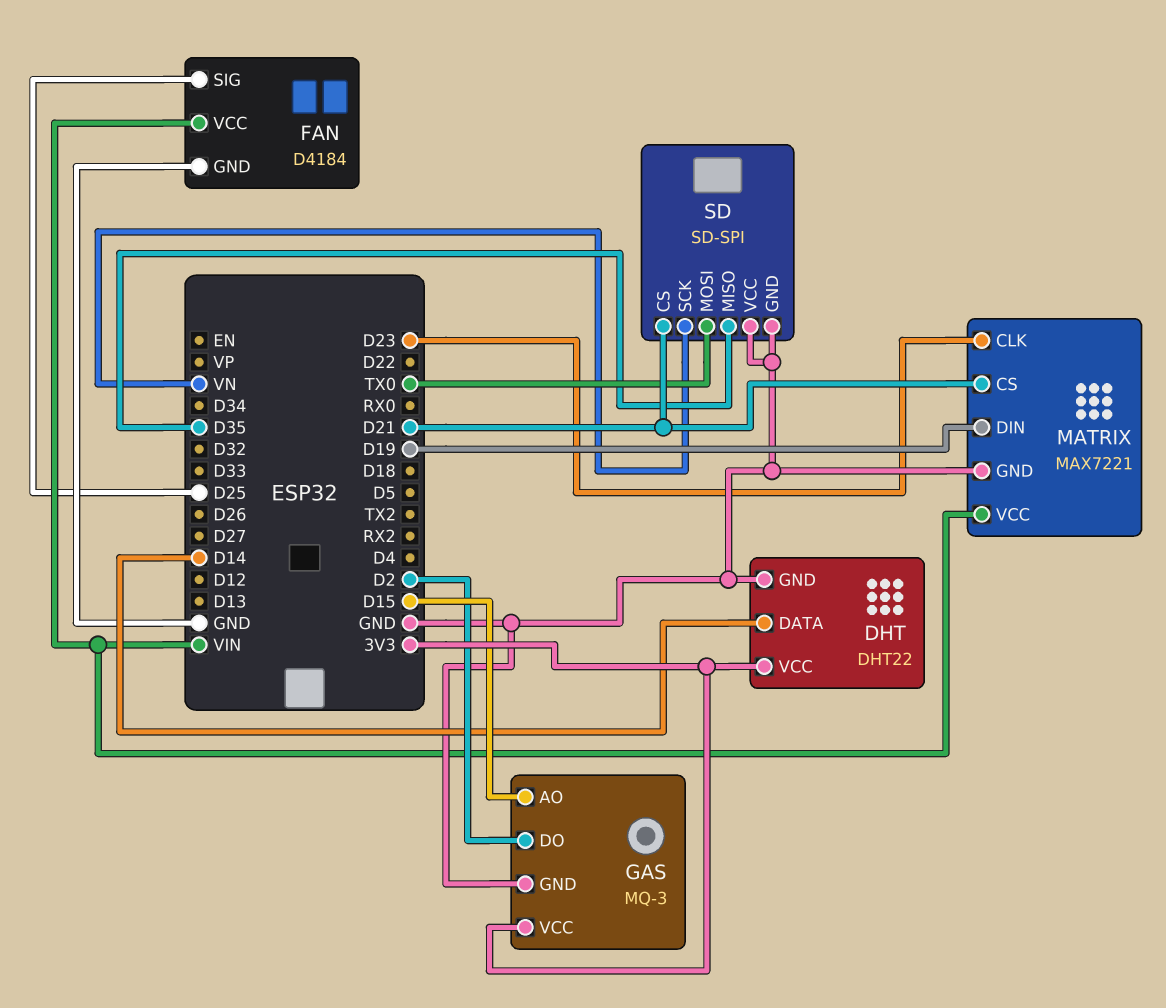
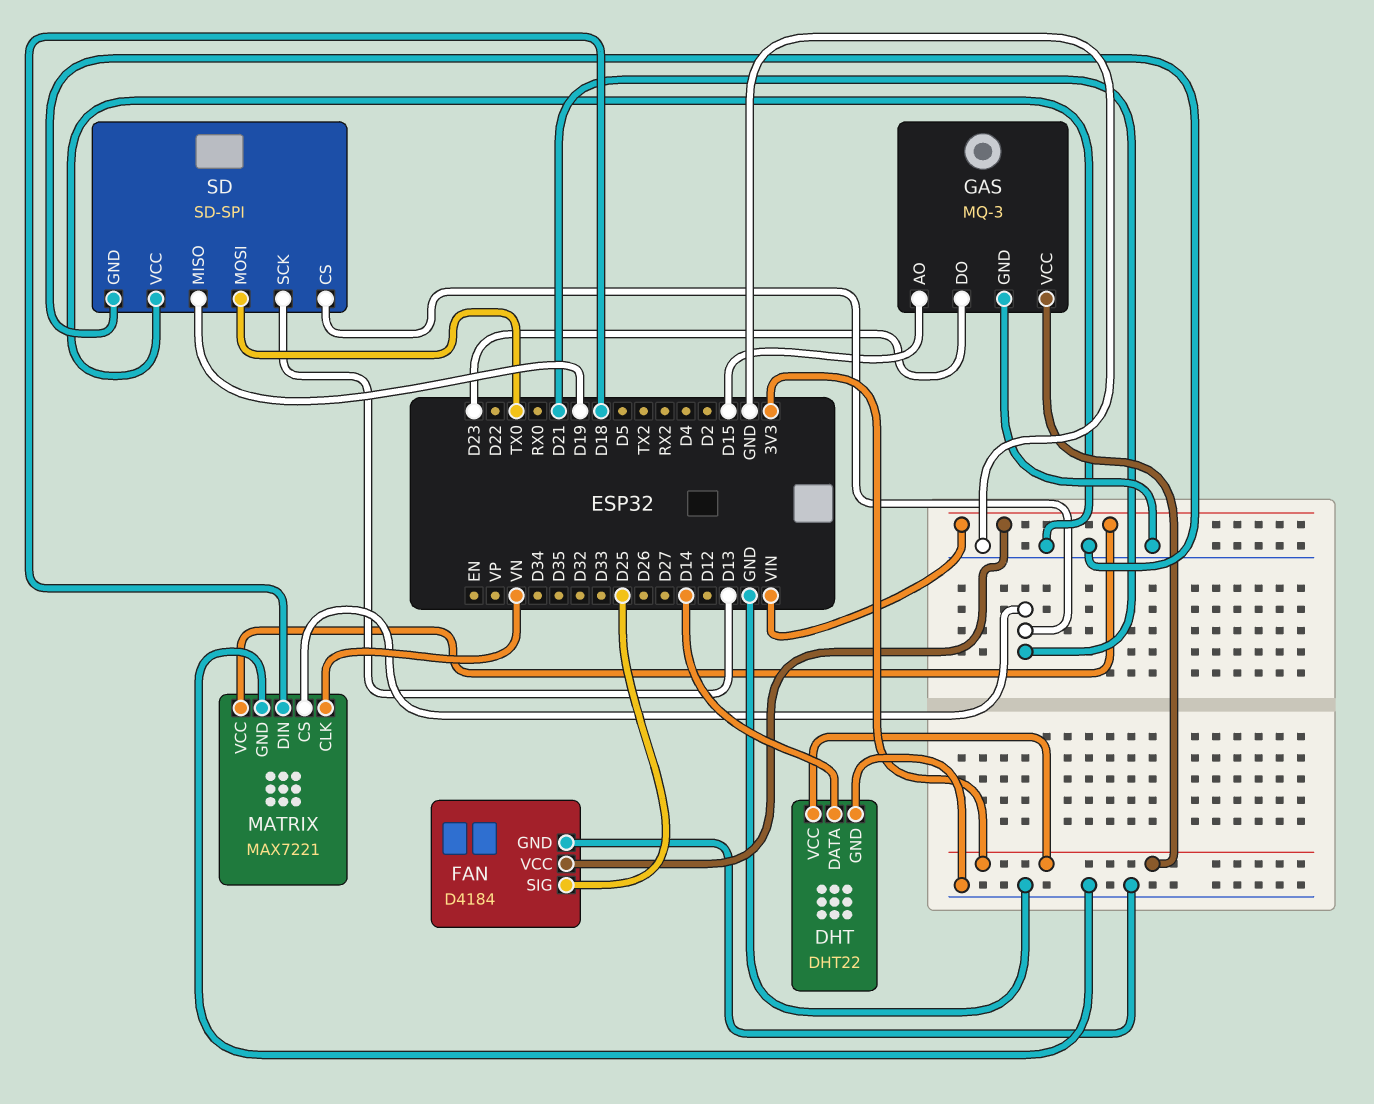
GAS pin DO: D2 -> D23
MATRIX pin CLK: D23 -> VN
MATRIX pin DIN: D19 -> D18
SD pin MISO: D35 -> D19
SD pin SCK: VN -> D13

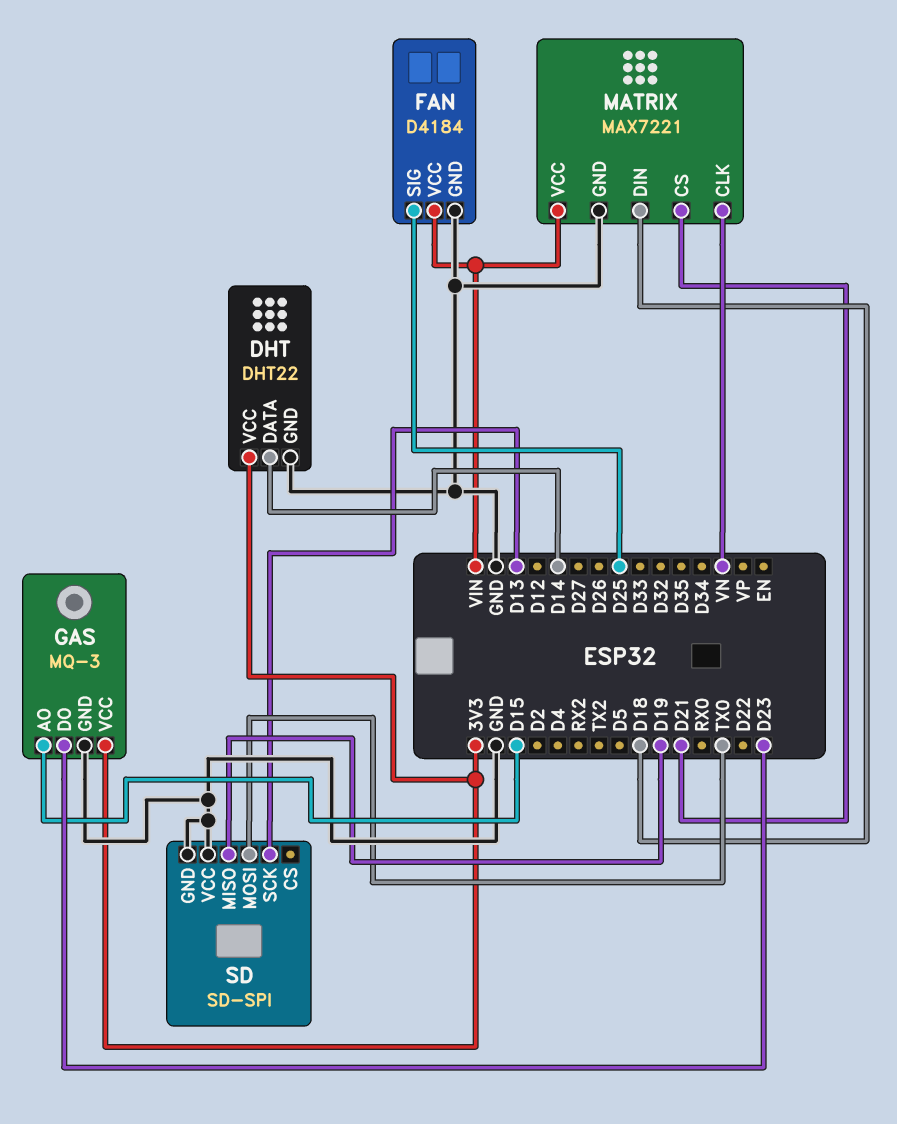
SD pin CS: D21 -> none

